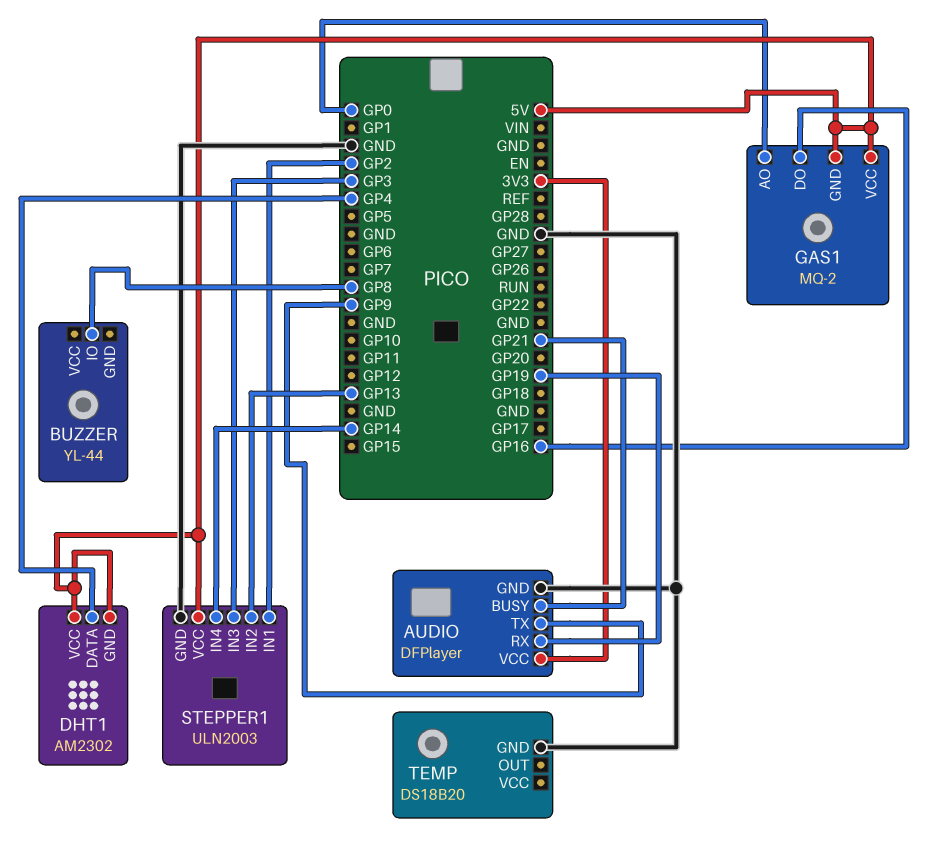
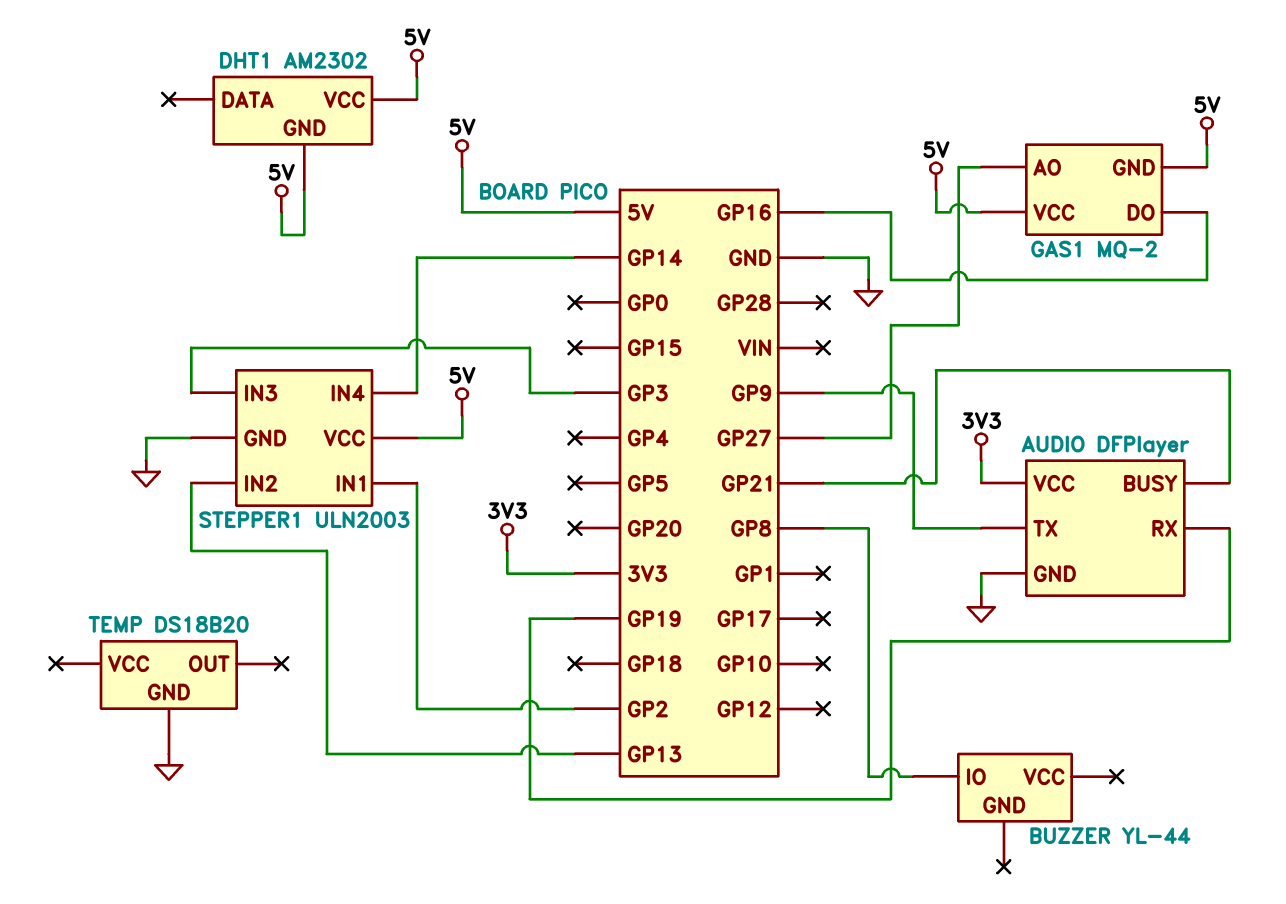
DHT1 pin DATA: GP4 -> none
GAS1 pin AO: GP0 -> GP27

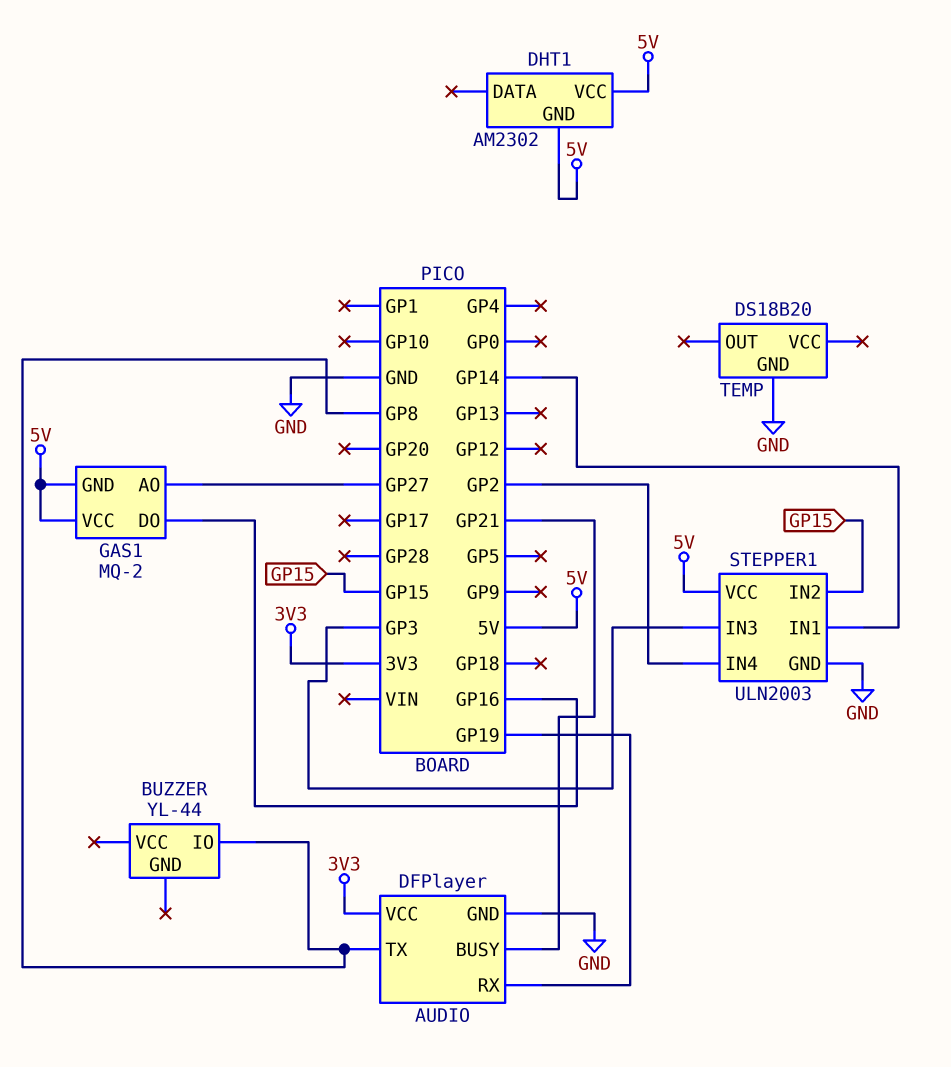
AUDIO pin TX: GP9 -> GP8
STEPPER1 pin IN1: GP2 -> GP14
STEPPER1 pin IN2: GP13 -> GP15
STEPPER1 pin IN4: GP14 -> GP2

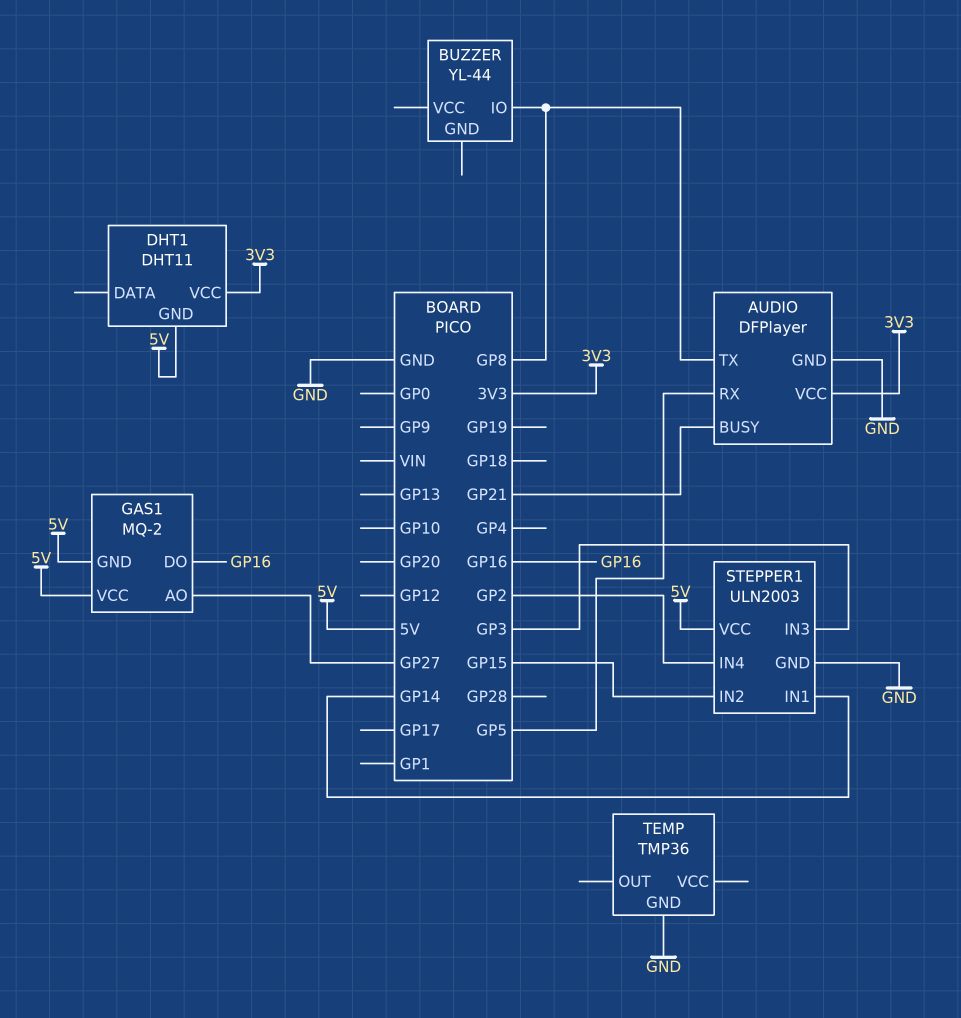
AUDIO pin RX: GP19 -> GP5
DHT1: AM2302 -> DHT11
DHT1 pin VCC: 5V -> 3V3
TEMP: DS18B20 -> TMP36

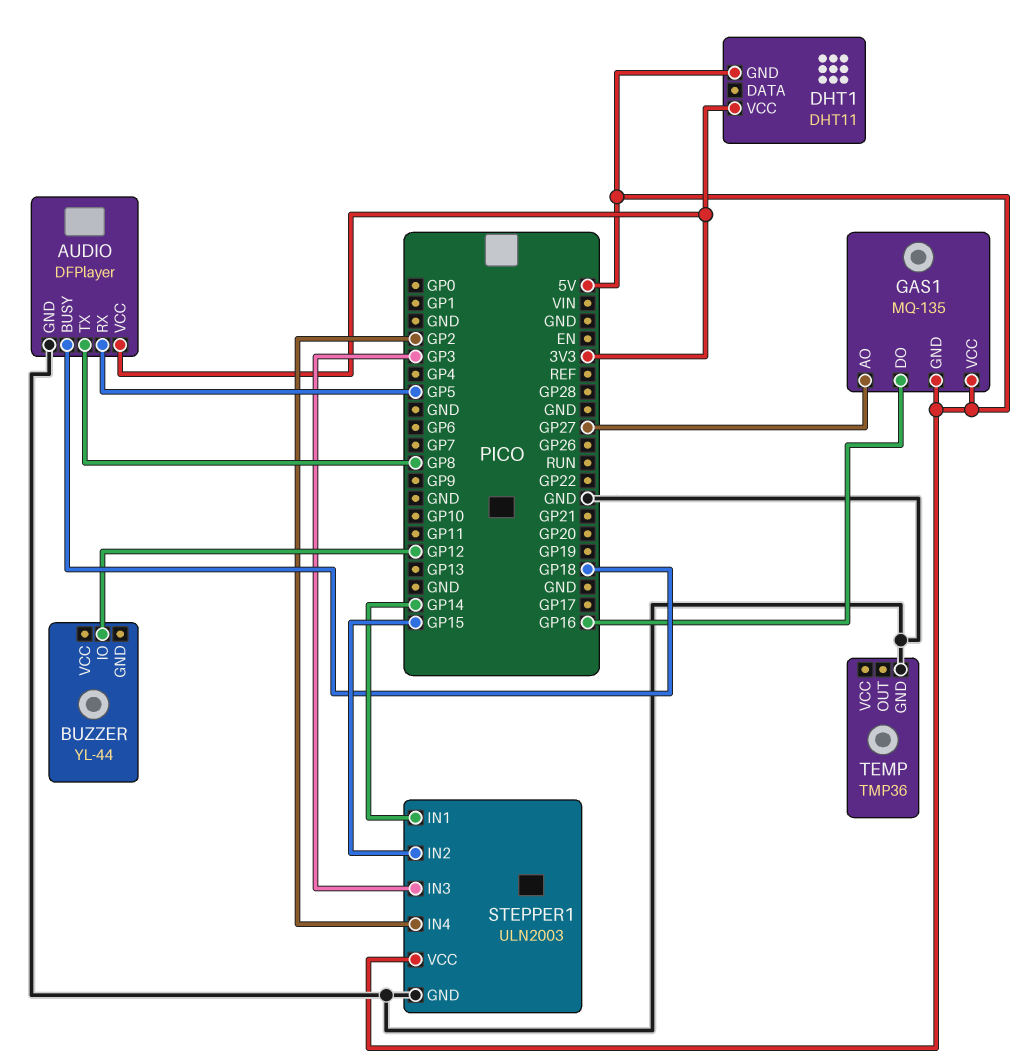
AUDIO pin BUSY: GP21 -> GP18
BUZZER pin IO: GP8 -> GP12
GAS1: MQ-2 -> MQ-135

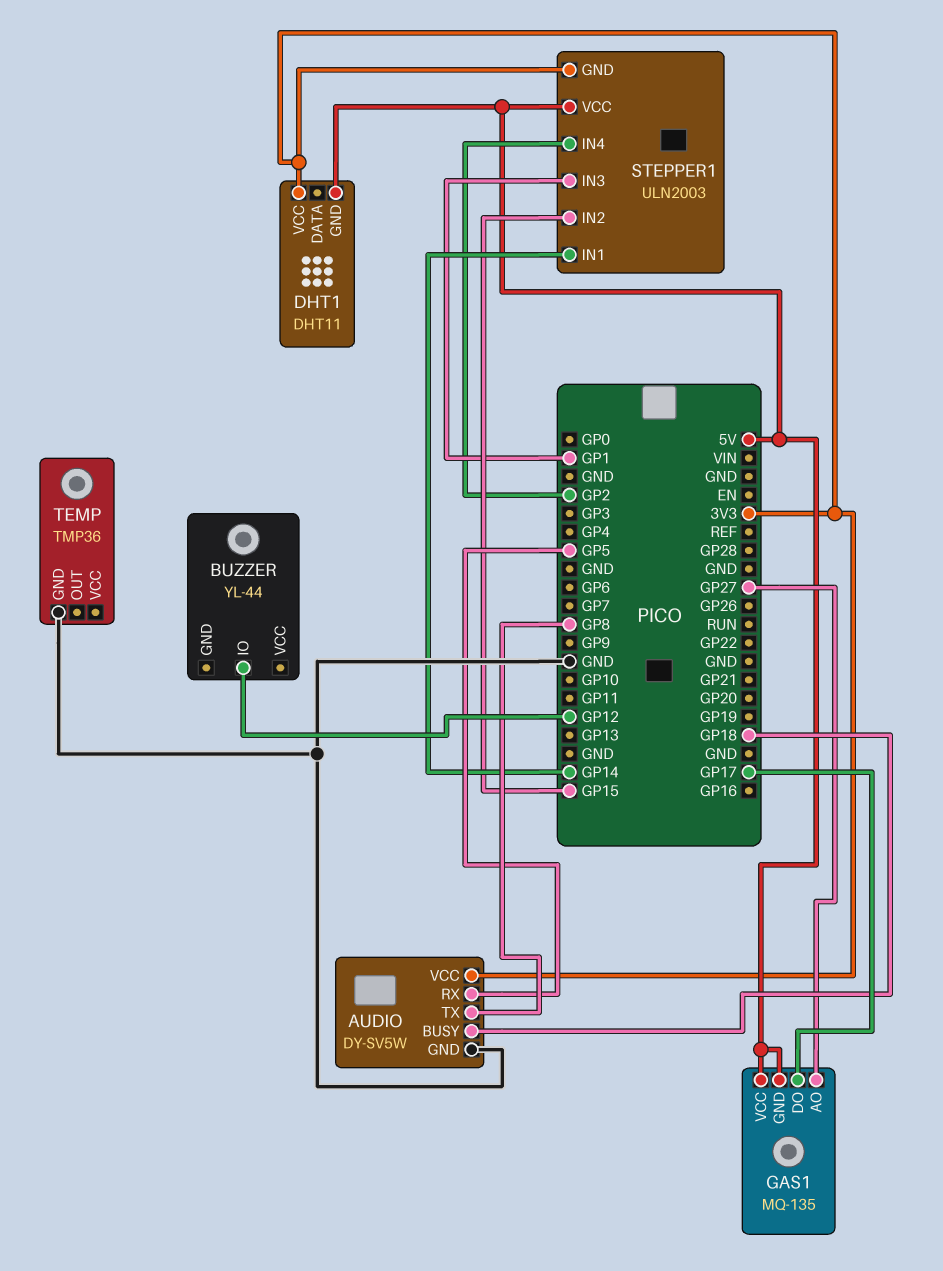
AUDIO: DFPlayer -> DY-SV5W
GAS1 pin DO: GP16 -> GP17
STEPPER1 pin GND: GND -> 3V3
STEPPER1 pin IN3: GP3 -> GP1

